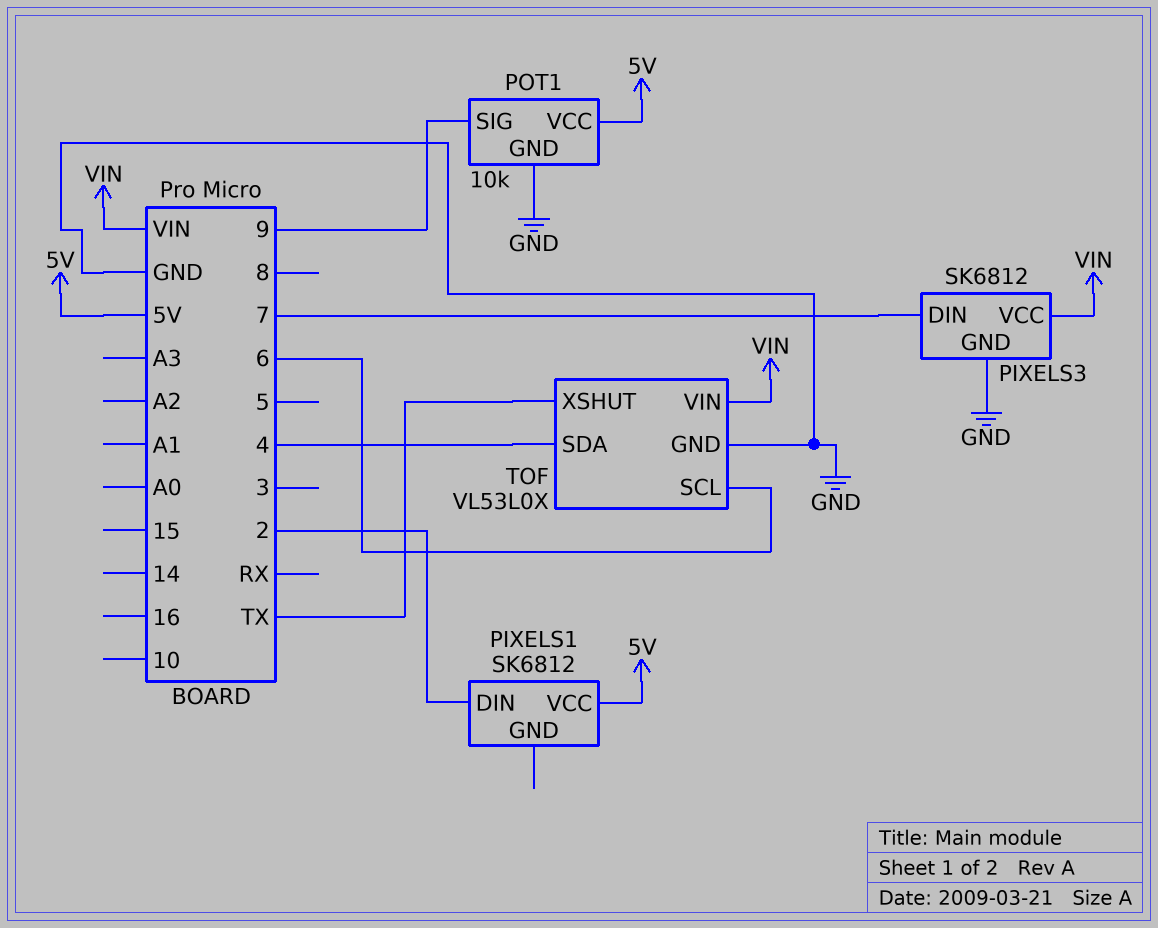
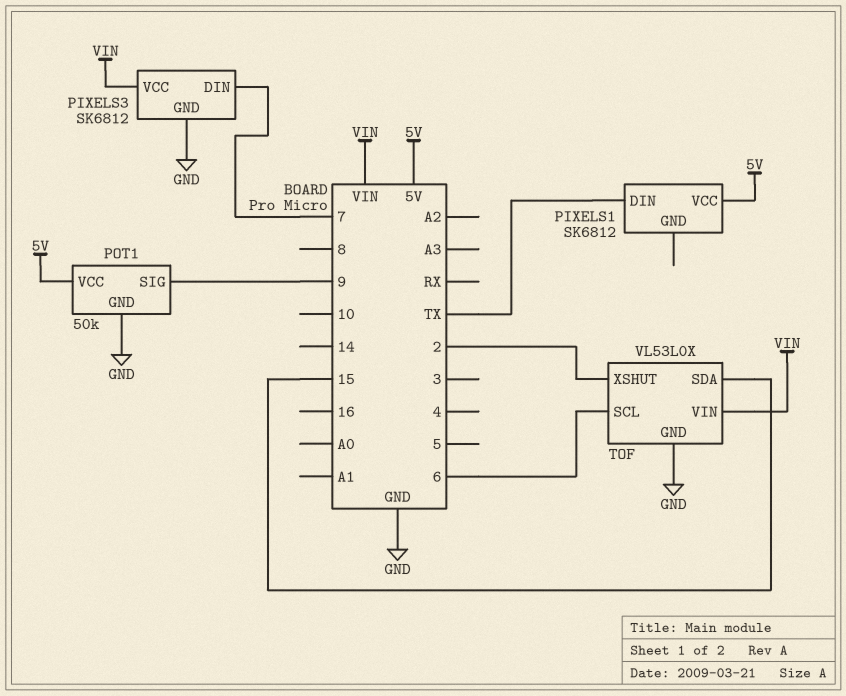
PIXELS1 pin DIN: 2 -> TX
POT1: 10k -> 50k
TOF pin SDA: 4 -> 15
TOF pin XSHUT: TX -> 2

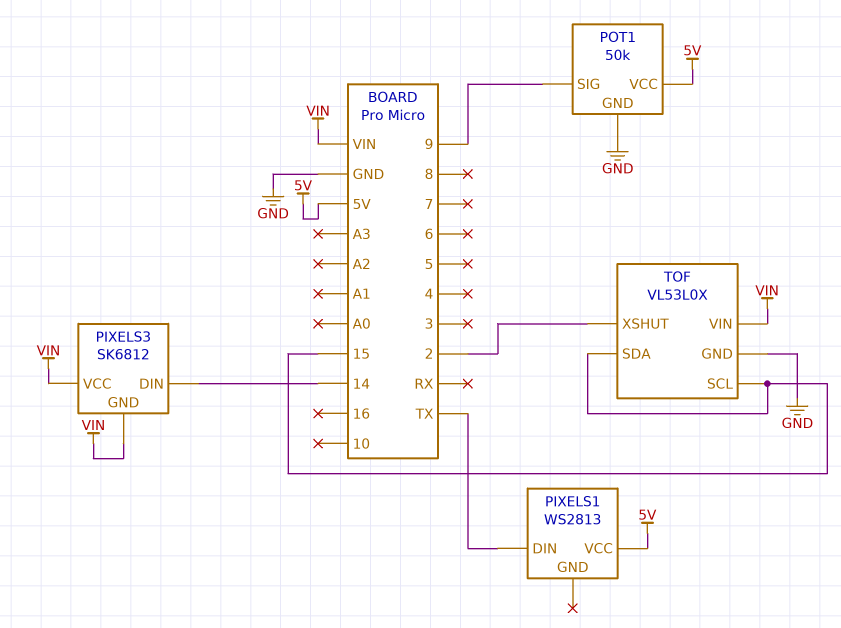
PIXELS1: SK6812 -> WS2813
PIXELS3 pin DIN: 7 -> 14
PIXELS3 pin GND: GND -> VIN
TOF pin SCL: 6 -> 15

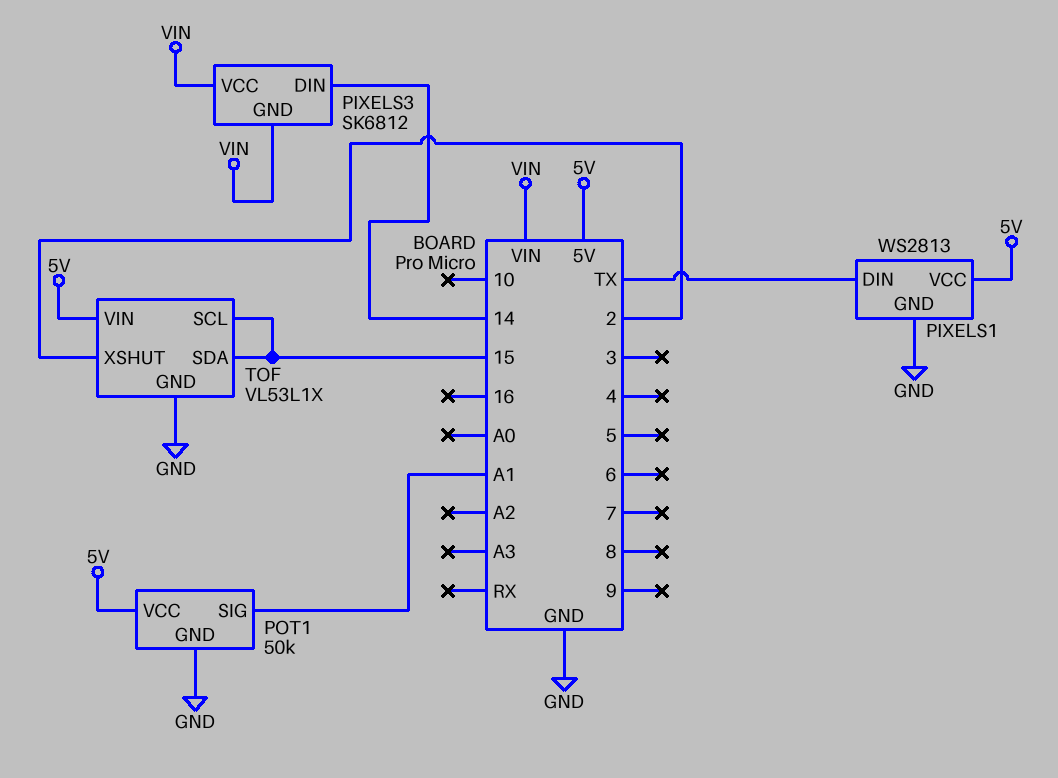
PIXELS1 pin GND: none -> GND
POT1 pin SIG: 9 -> A1
TOF: VL53L0X -> VL53L1X
TOF pin VIN: VIN -> 5V

